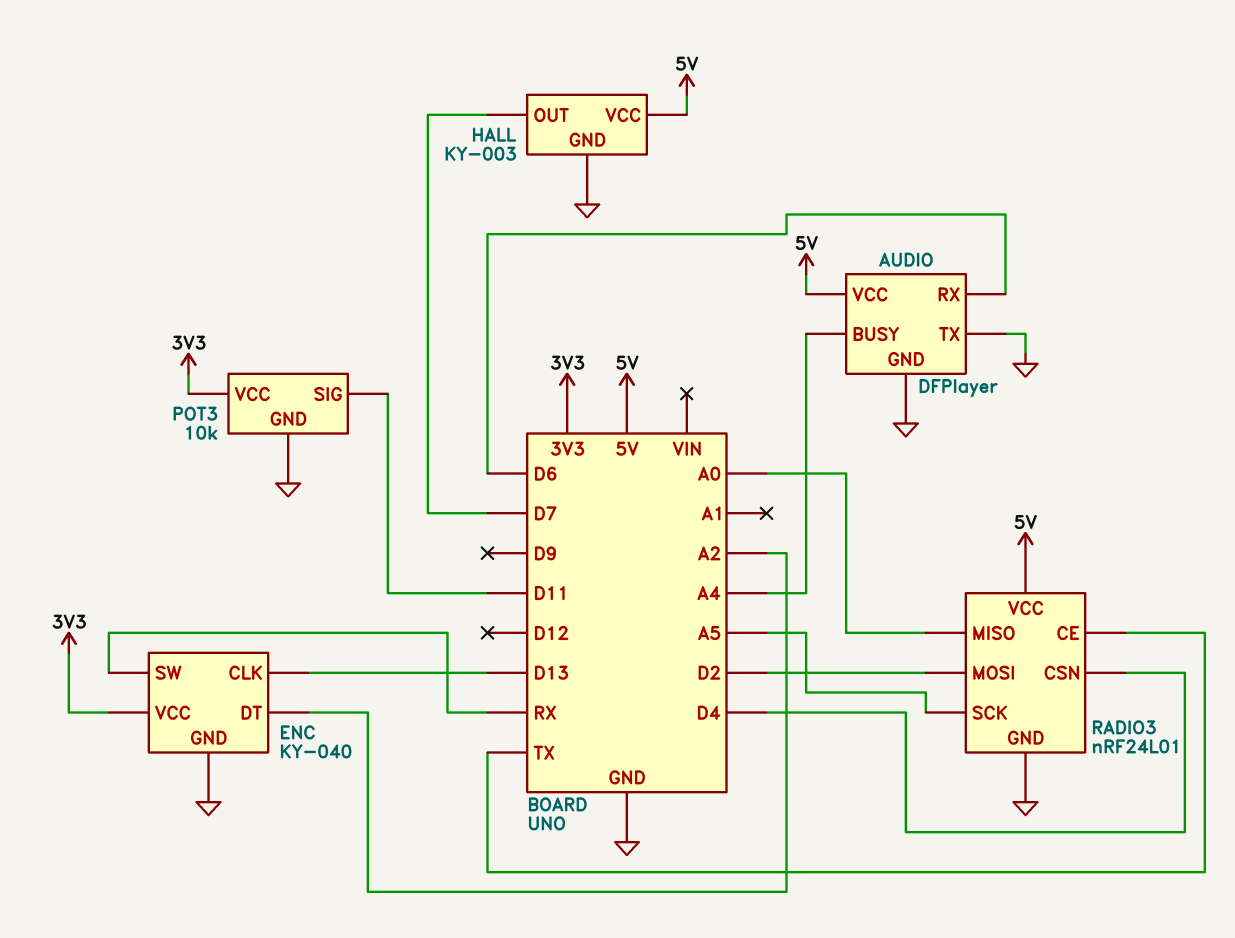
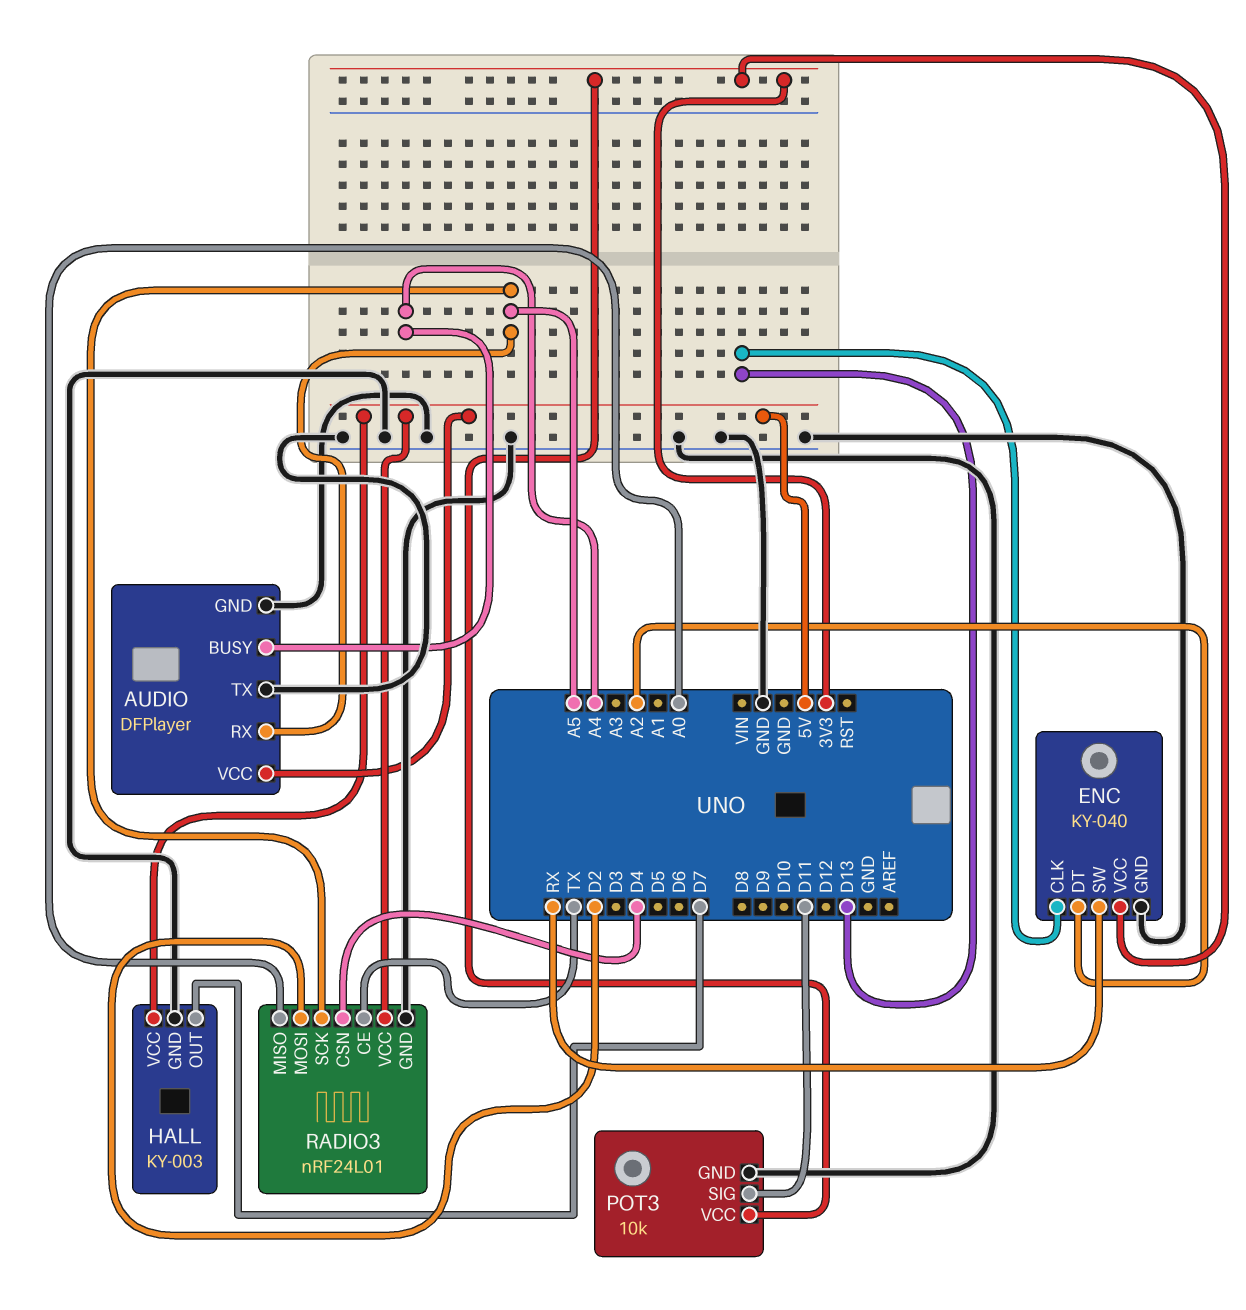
AUDIO pin RX: D6 -> A5

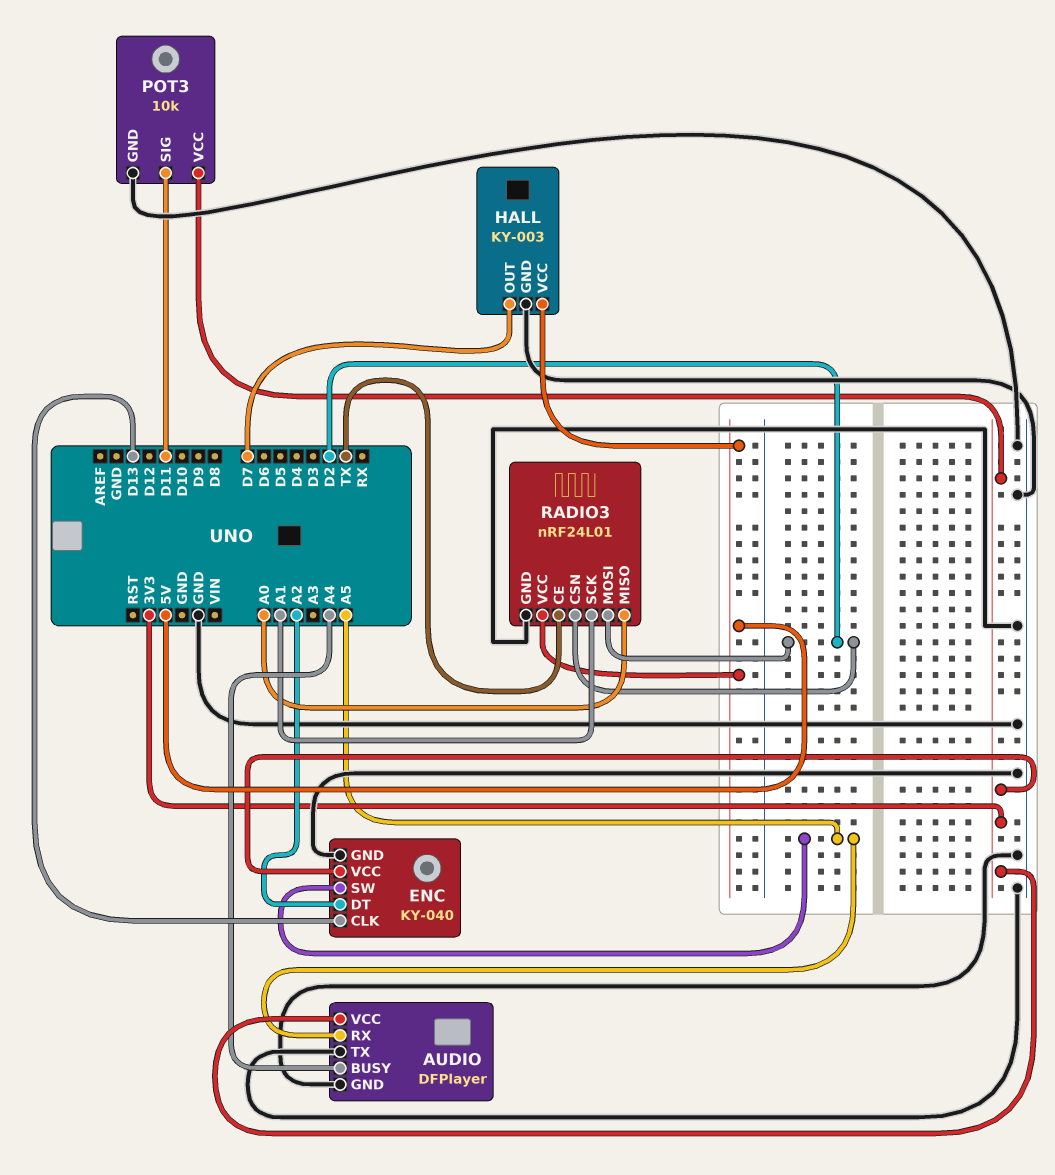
AUDIO pin VCC: 5V -> 3V3
ENC pin SW: RX -> A5
RADIO3 pin CSN: D4 -> D2
RADIO3 pin SCK: A5 -> A1

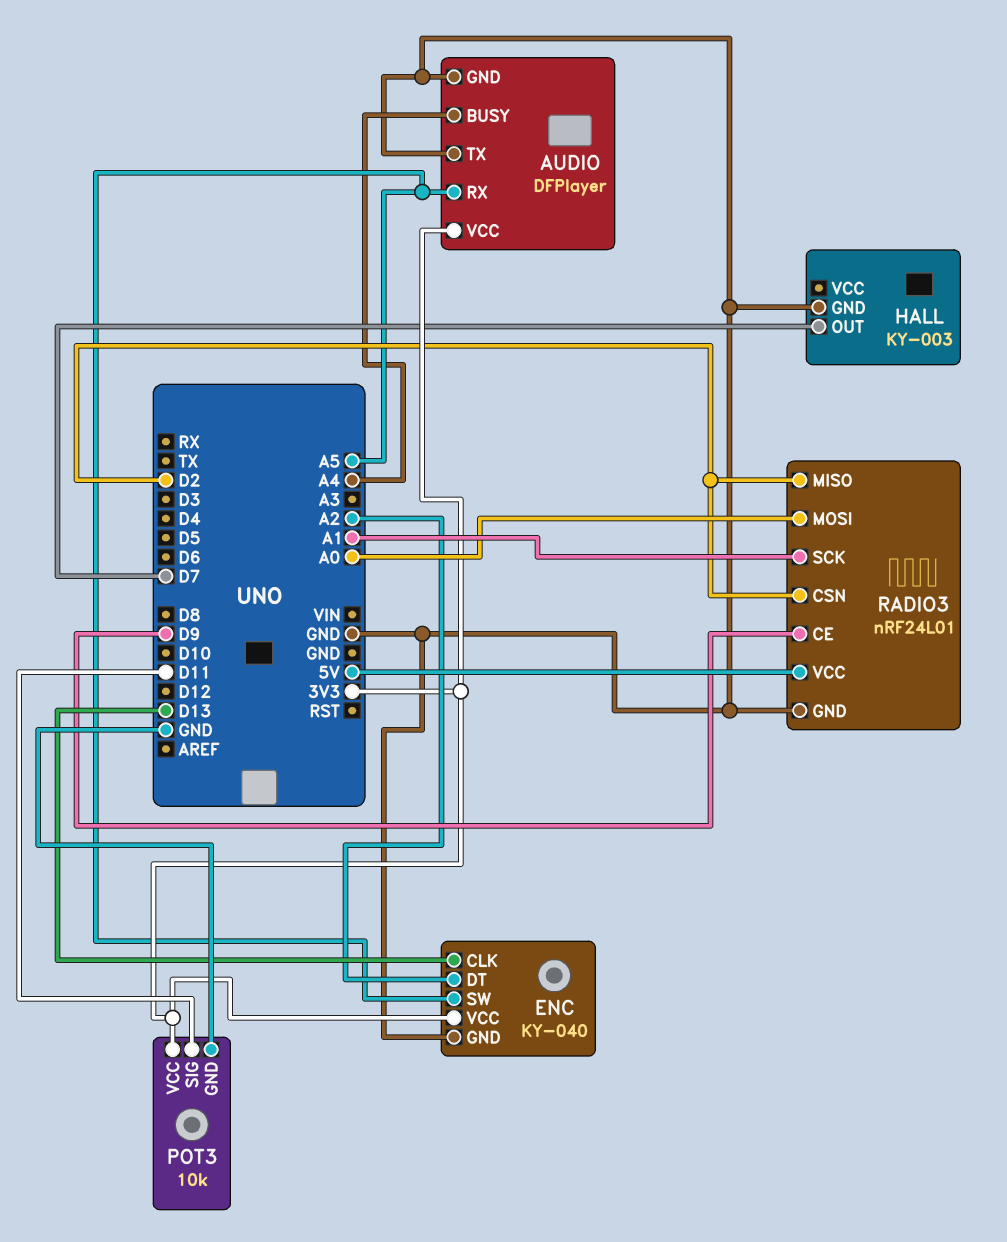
HALL pin VCC: 5V -> none
RADIO3 pin CE: TX -> D9
RADIO3 pin MISO: A0 -> D2
RADIO3 pin MOSI: D2 -> A0

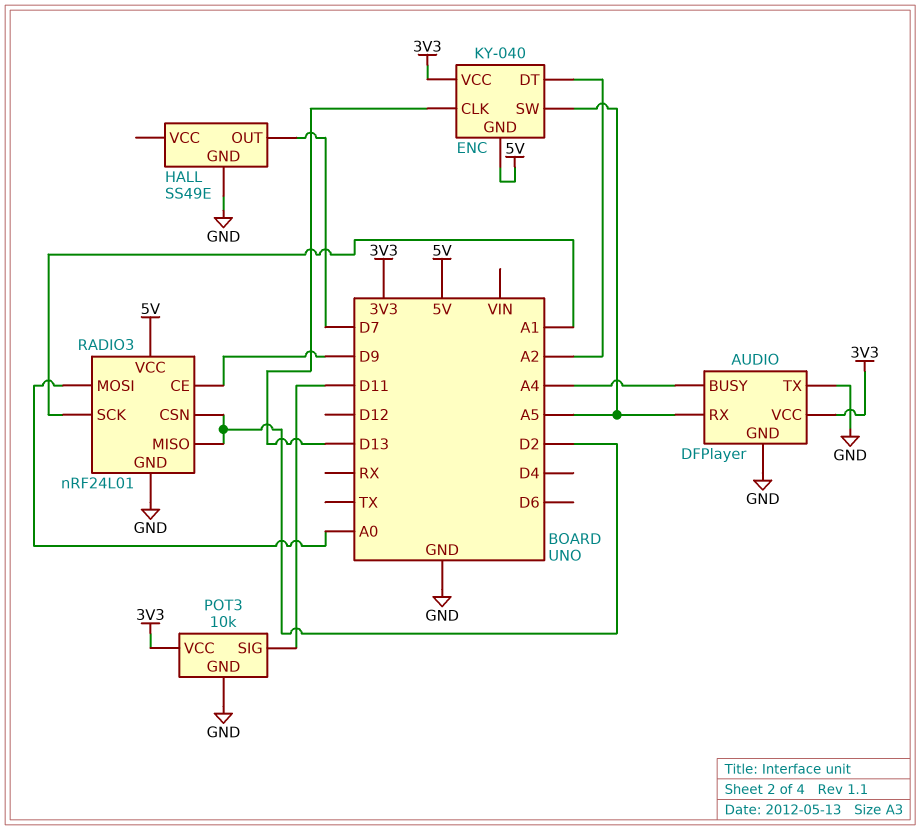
ENC pin GND: GND -> 5V
HALL: KY-003 -> SS49E

